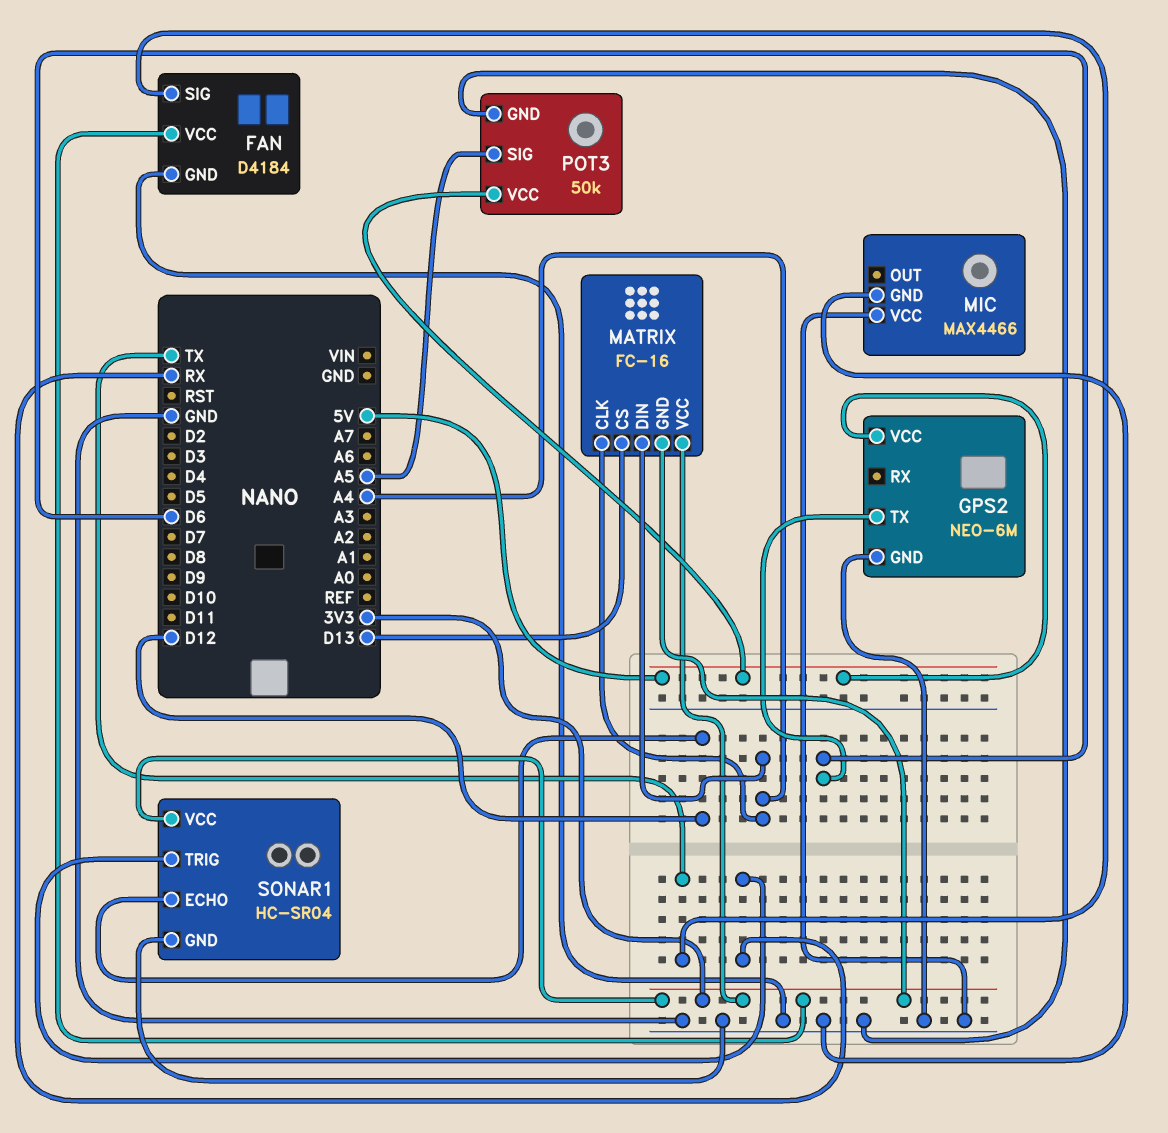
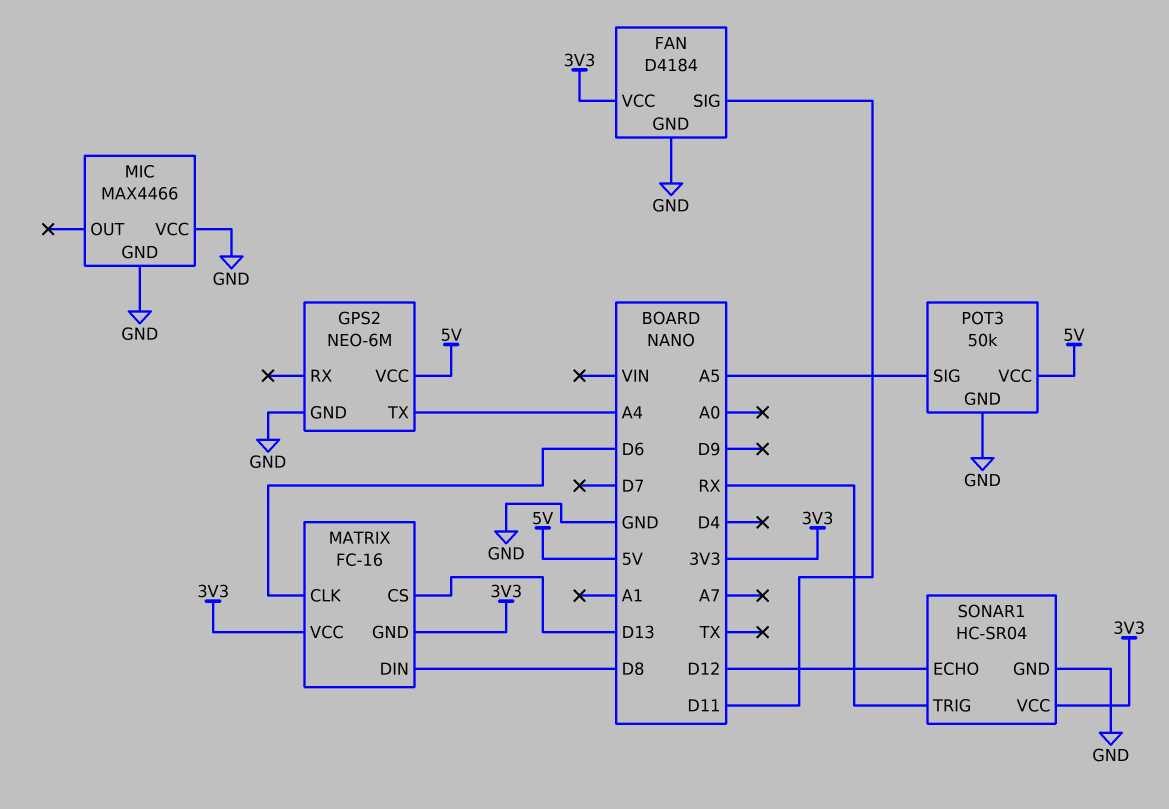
FAN pin SIG: TX -> D11
GPS2 pin TX: D6 -> A4
MATRIX pin CLK: A4 -> D6
MATRIX pin DIN: A4 -> D8

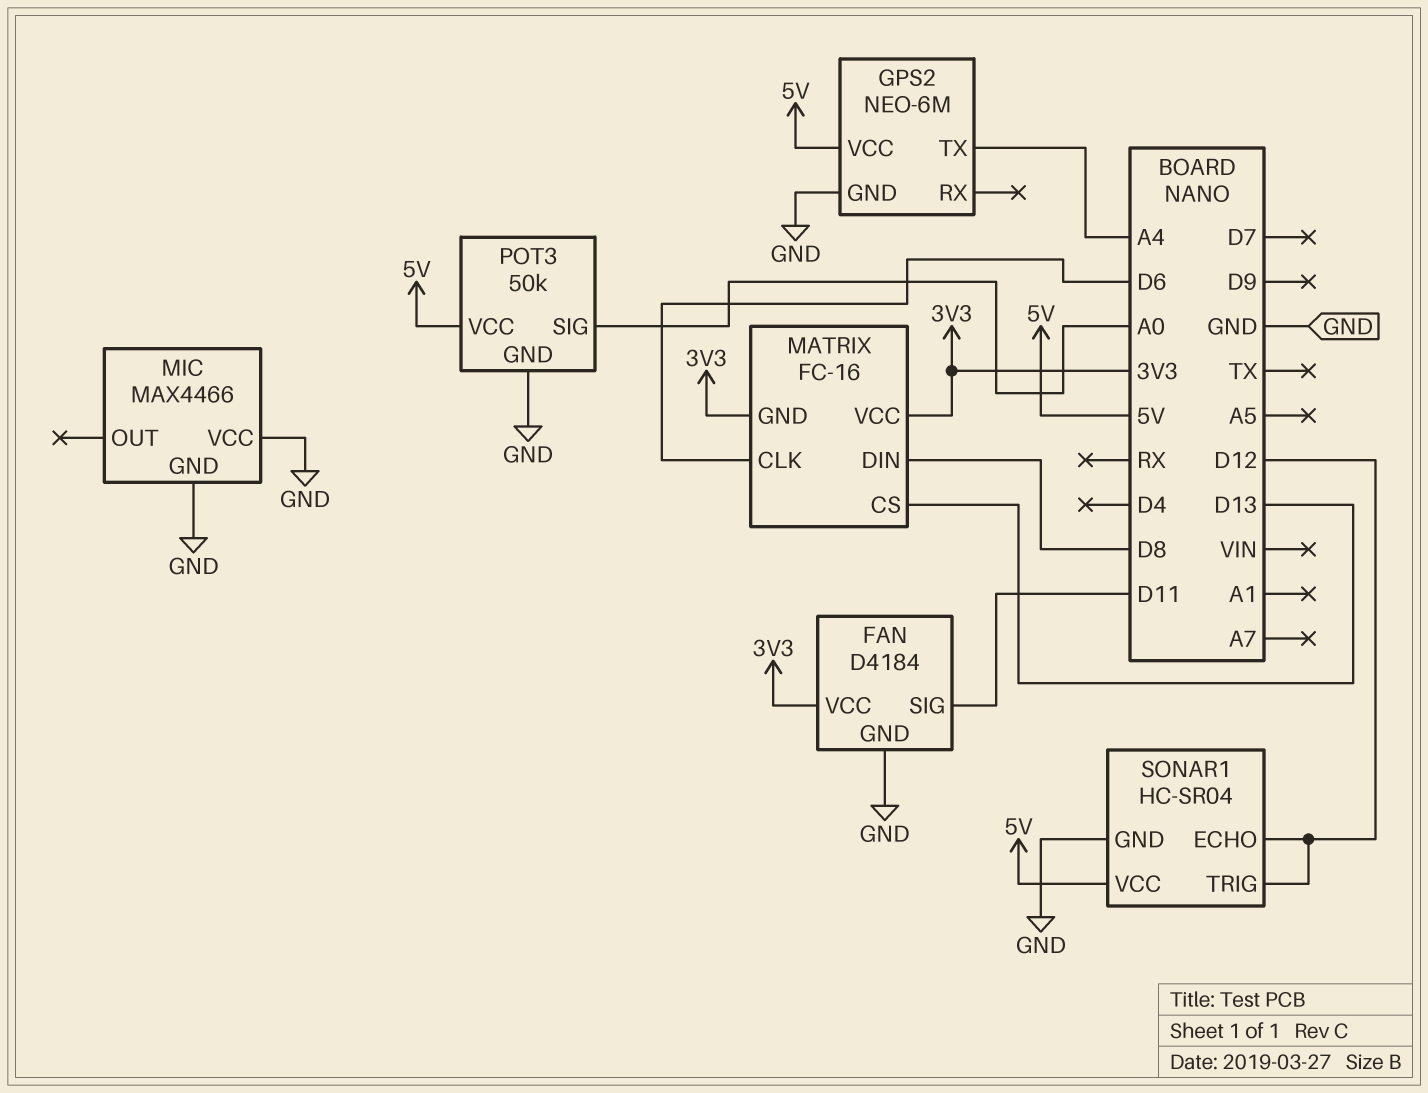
POT3 pin SIG: A5 -> A0
SONAR1 pin TRIG: RX -> D12
SONAR1 pin VCC: 3V3 -> 5V

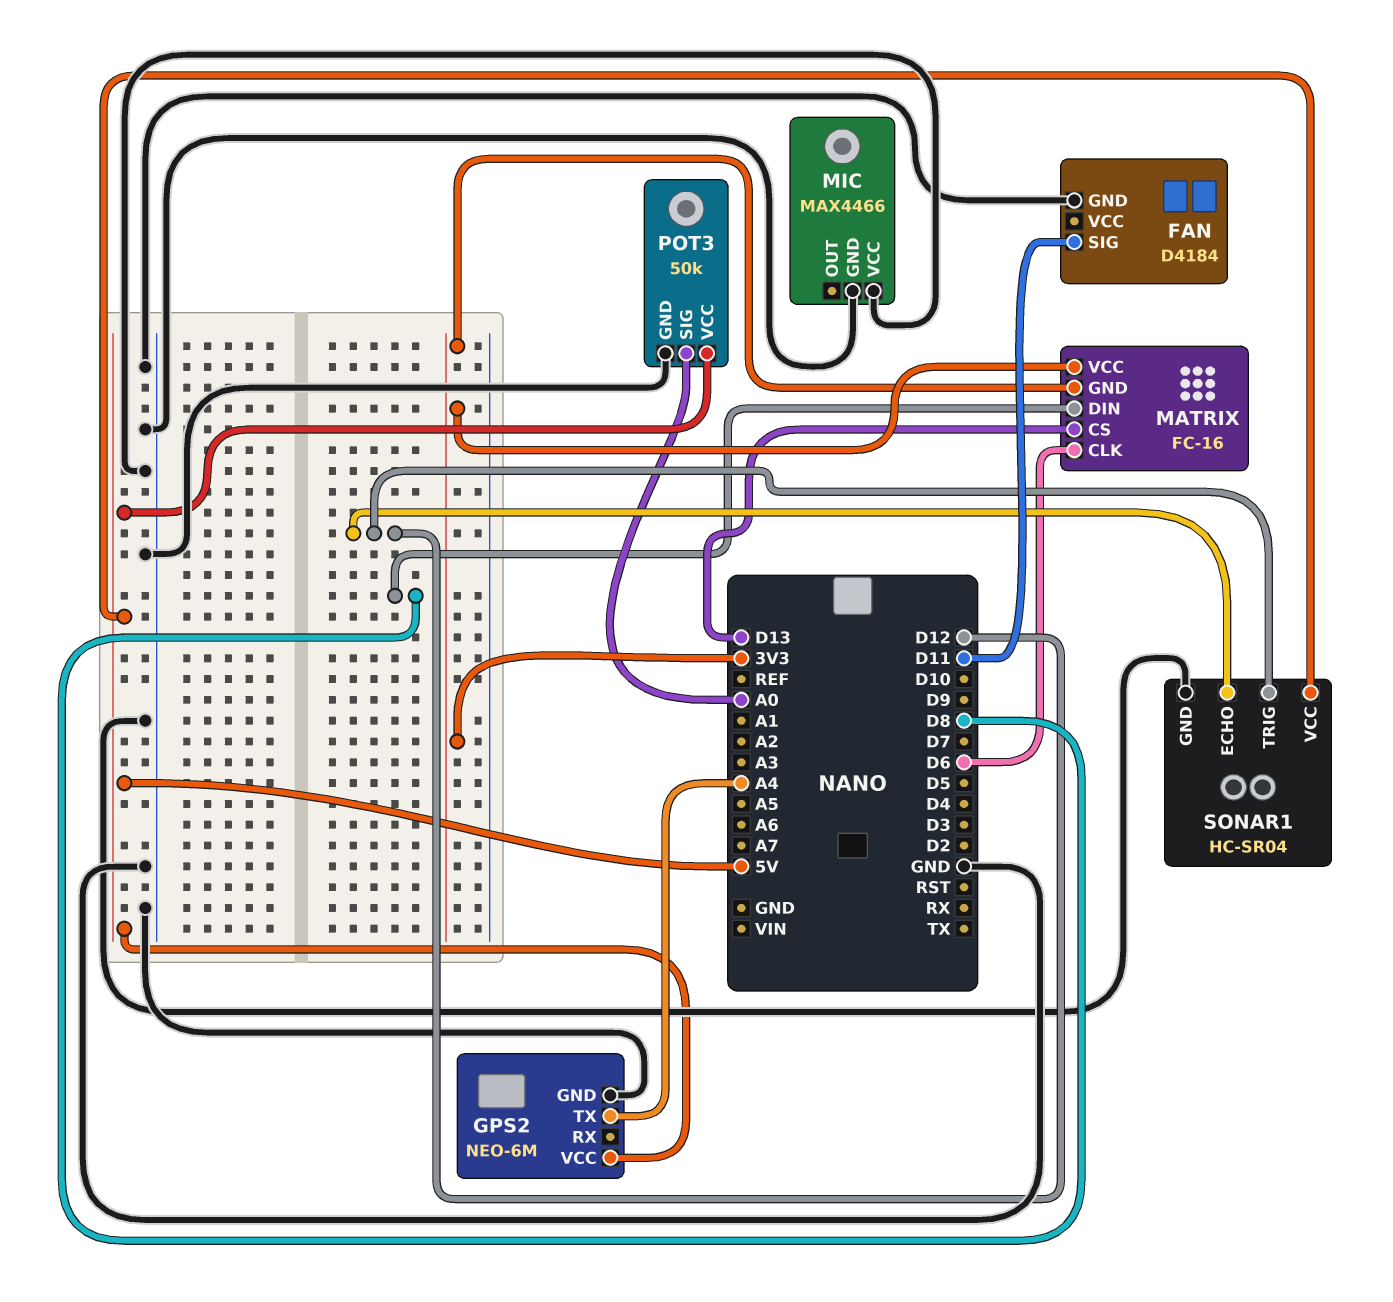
FAN pin VCC: 3V3 -> none

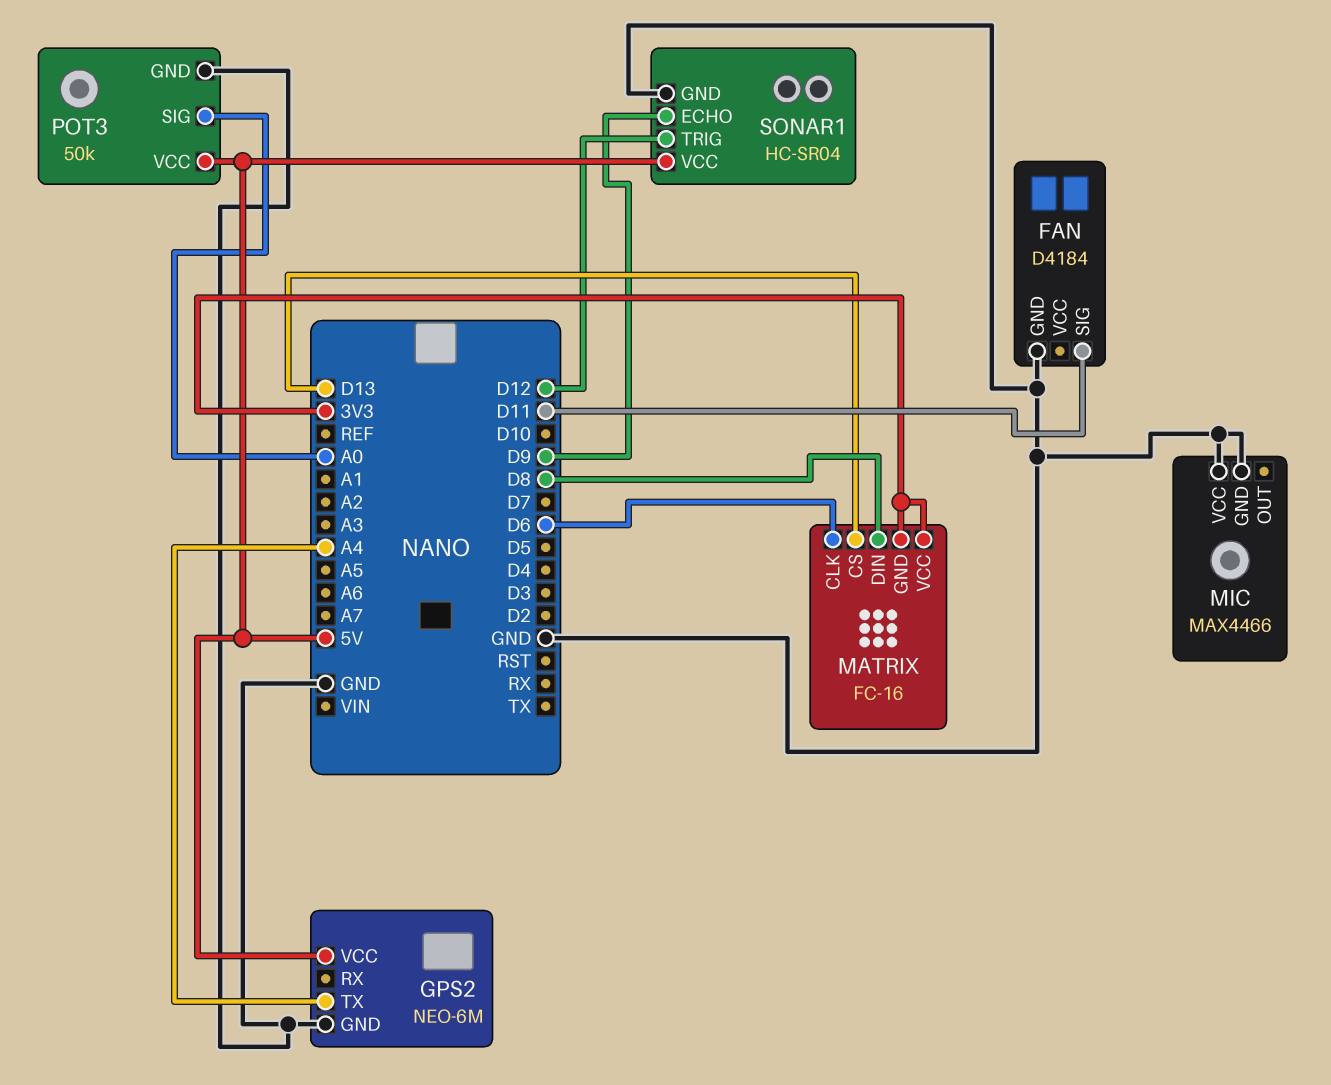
SONAR1 pin ECHO: D12 -> D9

